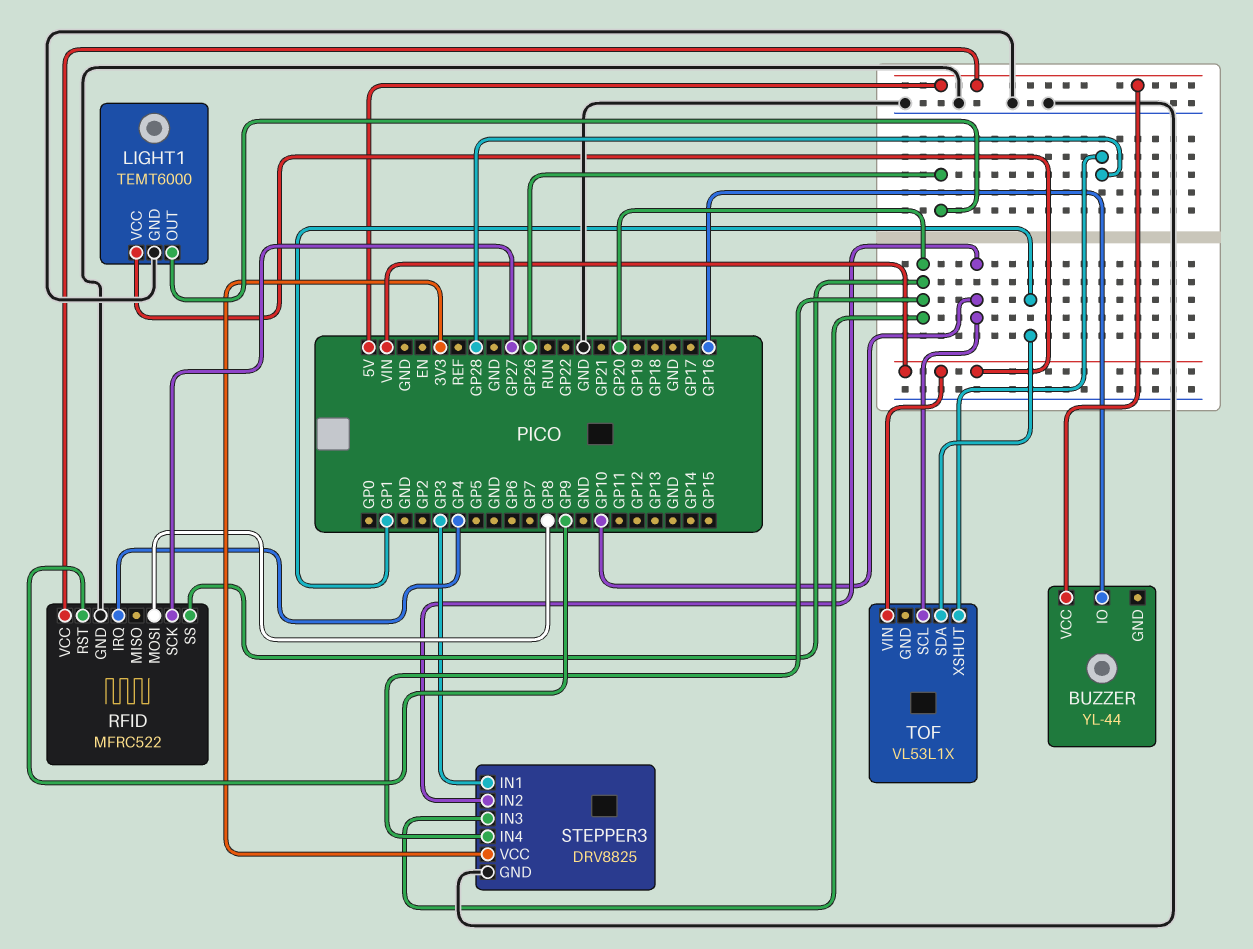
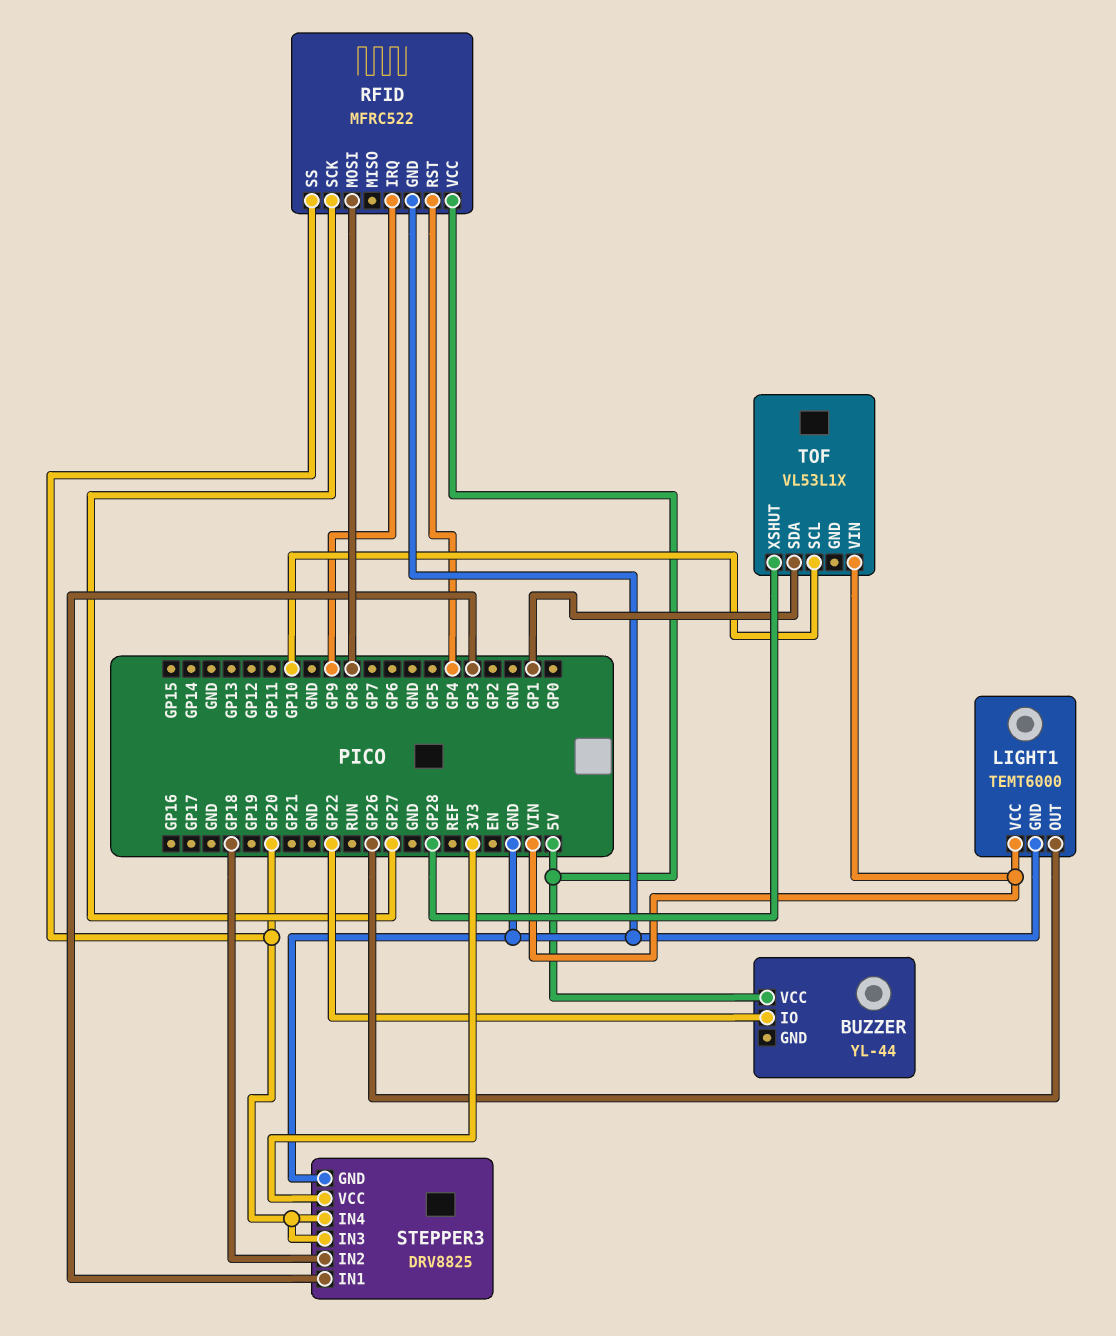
BUZZER pin IO: GP16 -> GP22
RFID pin IRQ: GP4 -> GP9
RFID pin RST: GP9 -> GP4
STEPPER3 pin IN2: GP10 -> GP18

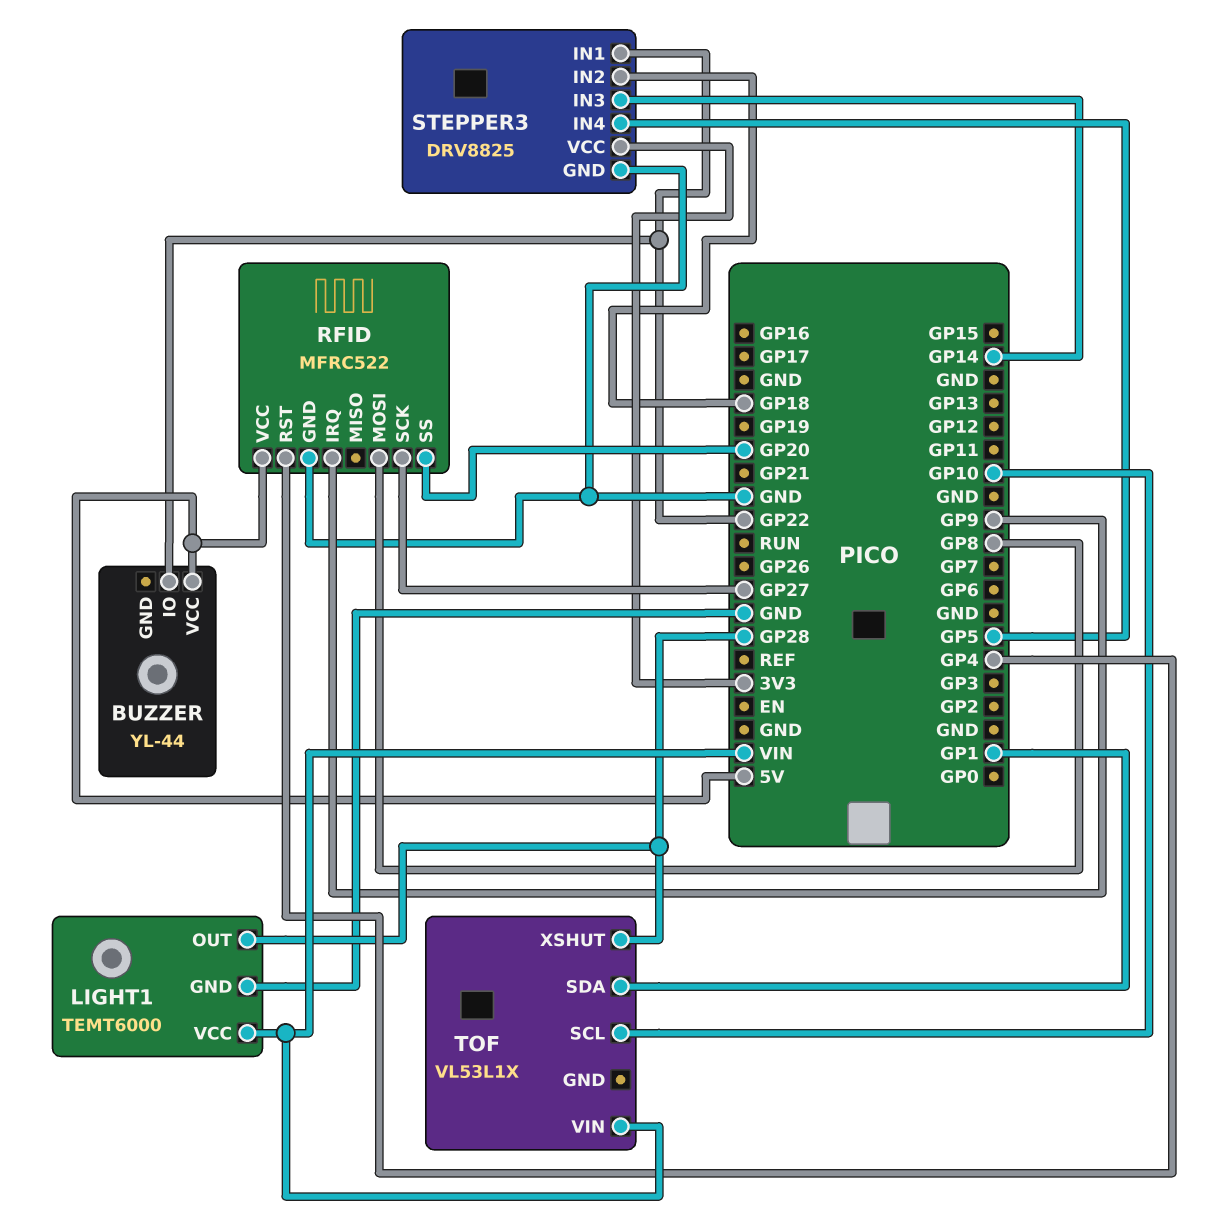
LIGHT1 pin OUT: GP26 -> GP28
STEPPER3 pin IN1: GP3 -> GP22
STEPPER3 pin IN3: GP20 -> GP14
STEPPER3 pin IN4: GP20 -> GP5

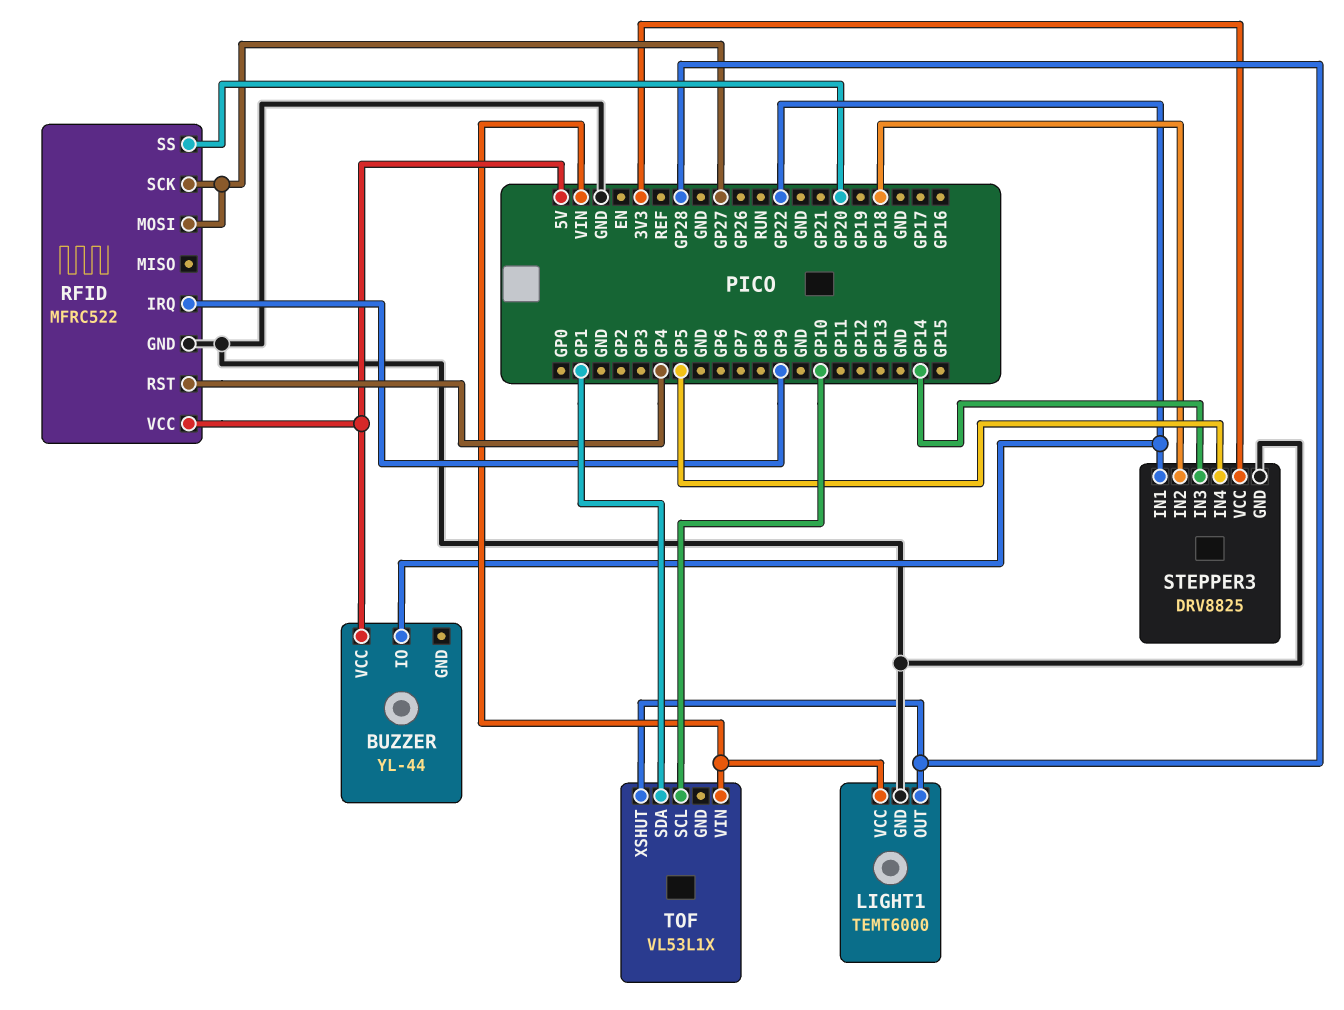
RFID pin MOSI: GP8 -> GP27

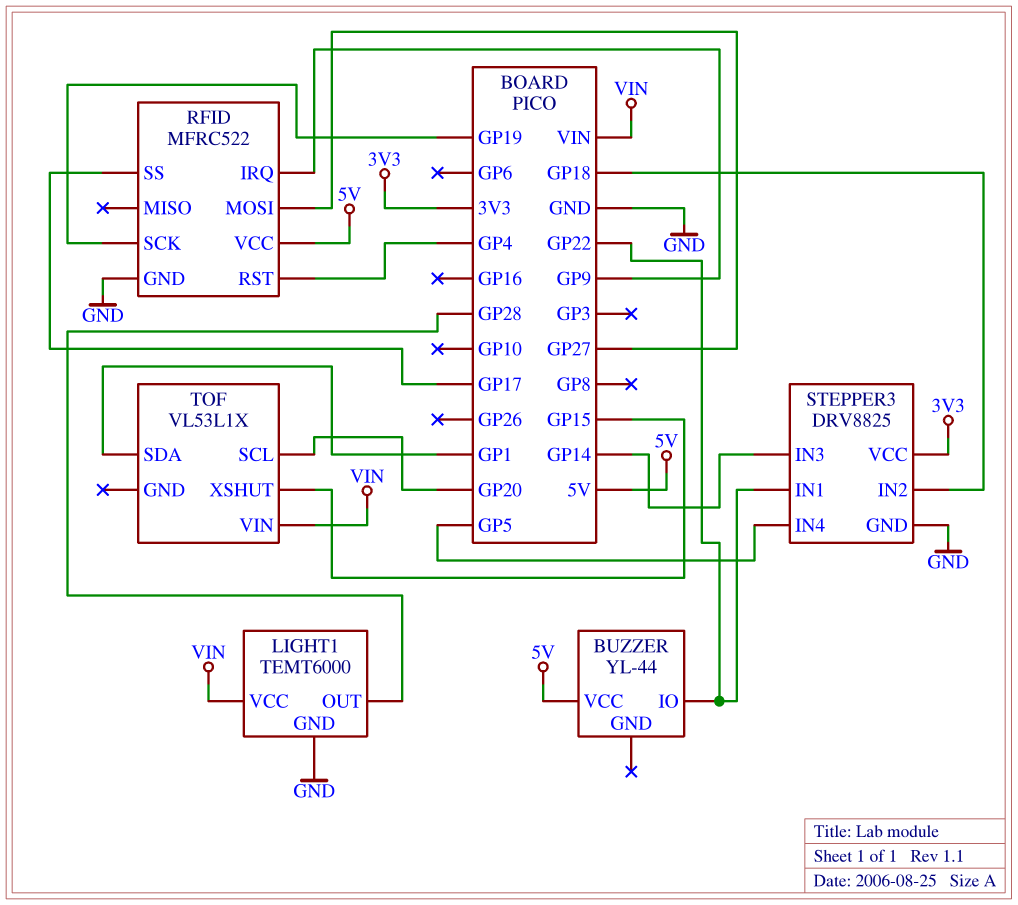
RFID pin SCK: GP27 -> GP19
RFID pin SS: GP20 -> GP17
TOF pin SCL: GP10 -> GP20
TOF pin XSHUT: GP28 -> GP15

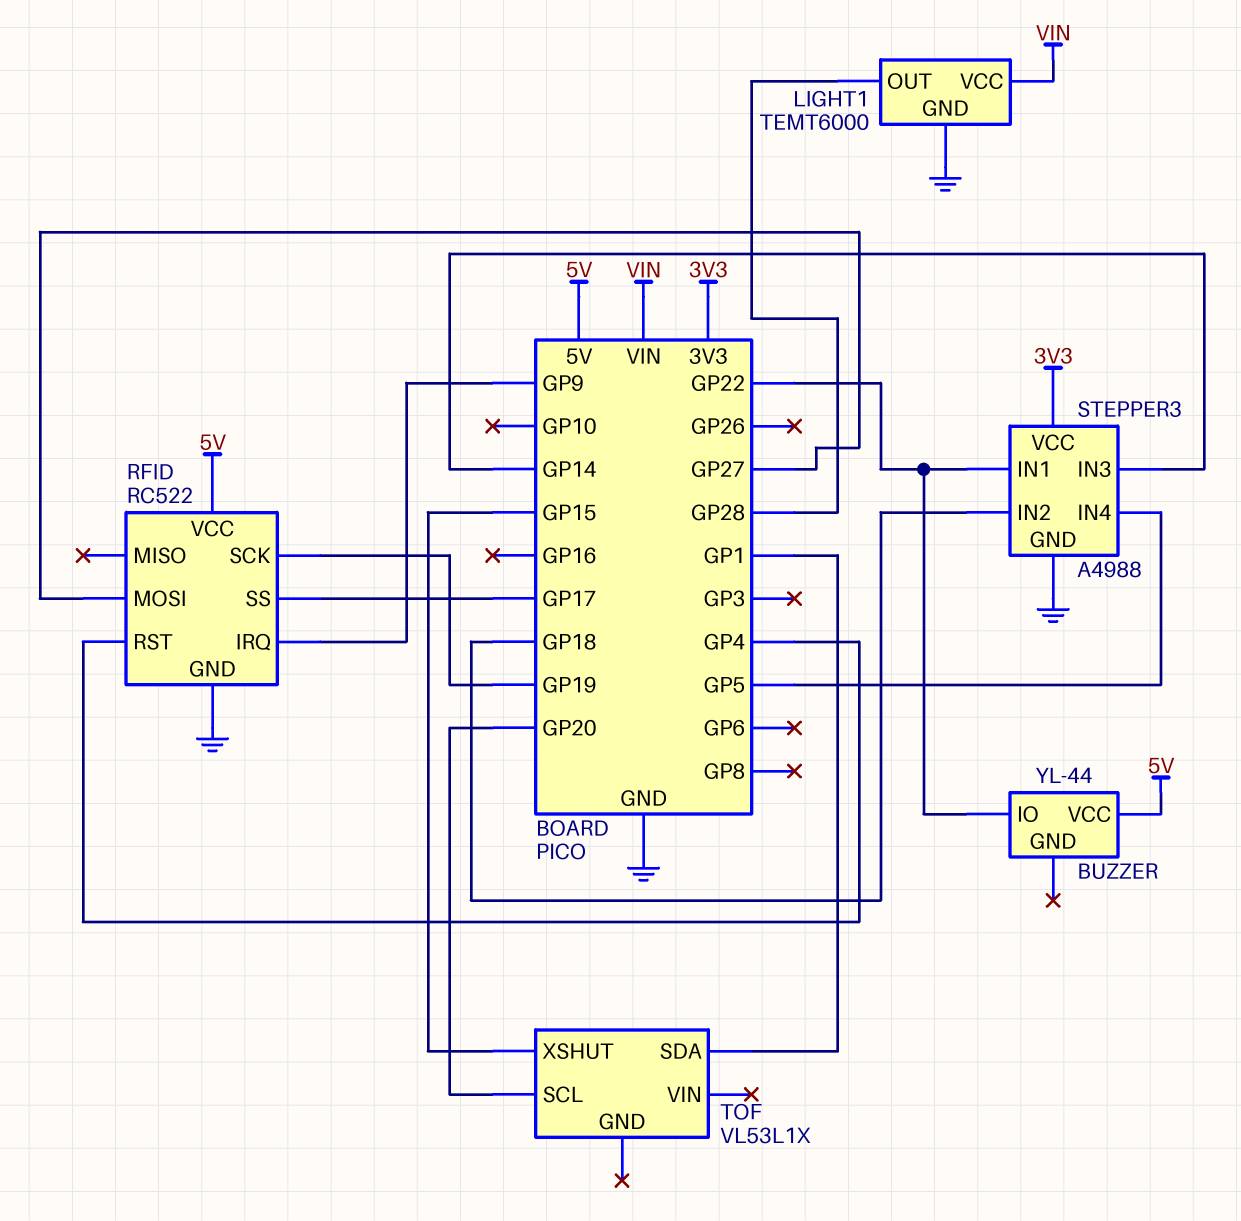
RFID: MFRC522 -> RC522
STEPPER3: DRV8825 -> A4988
TOF pin VIN: VIN -> none

